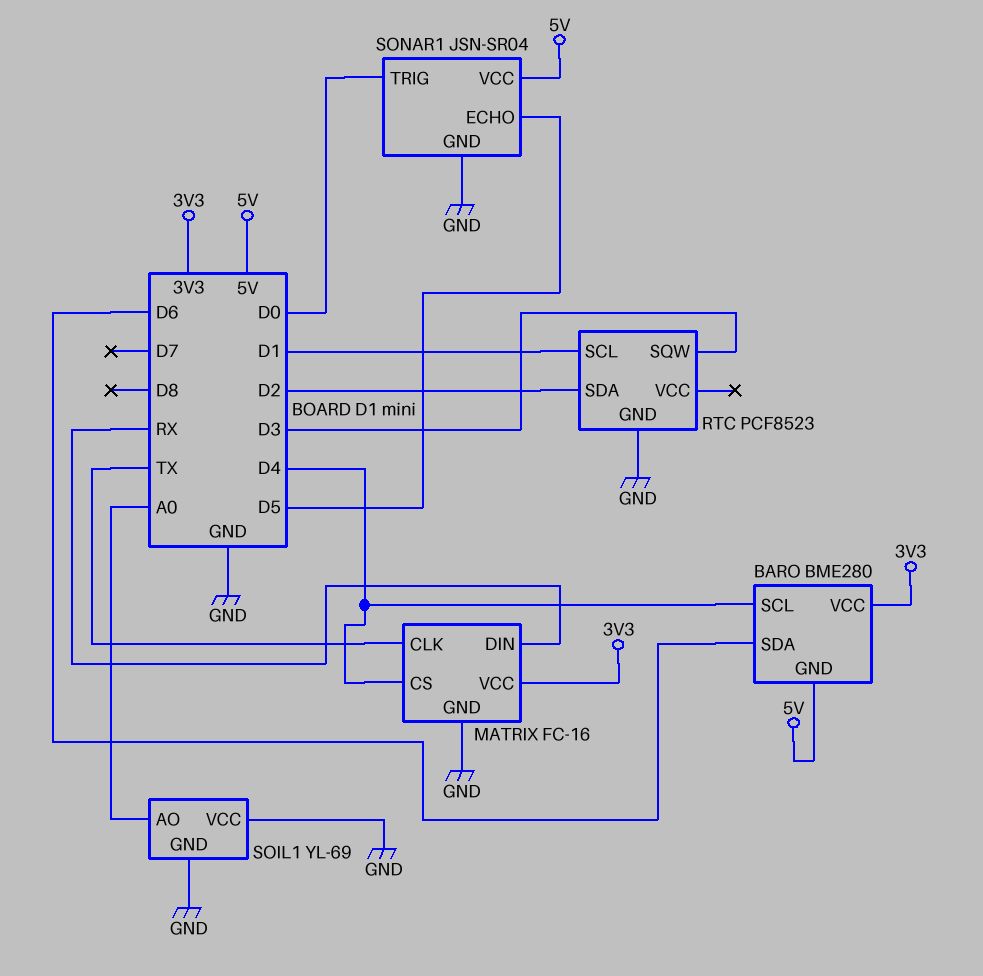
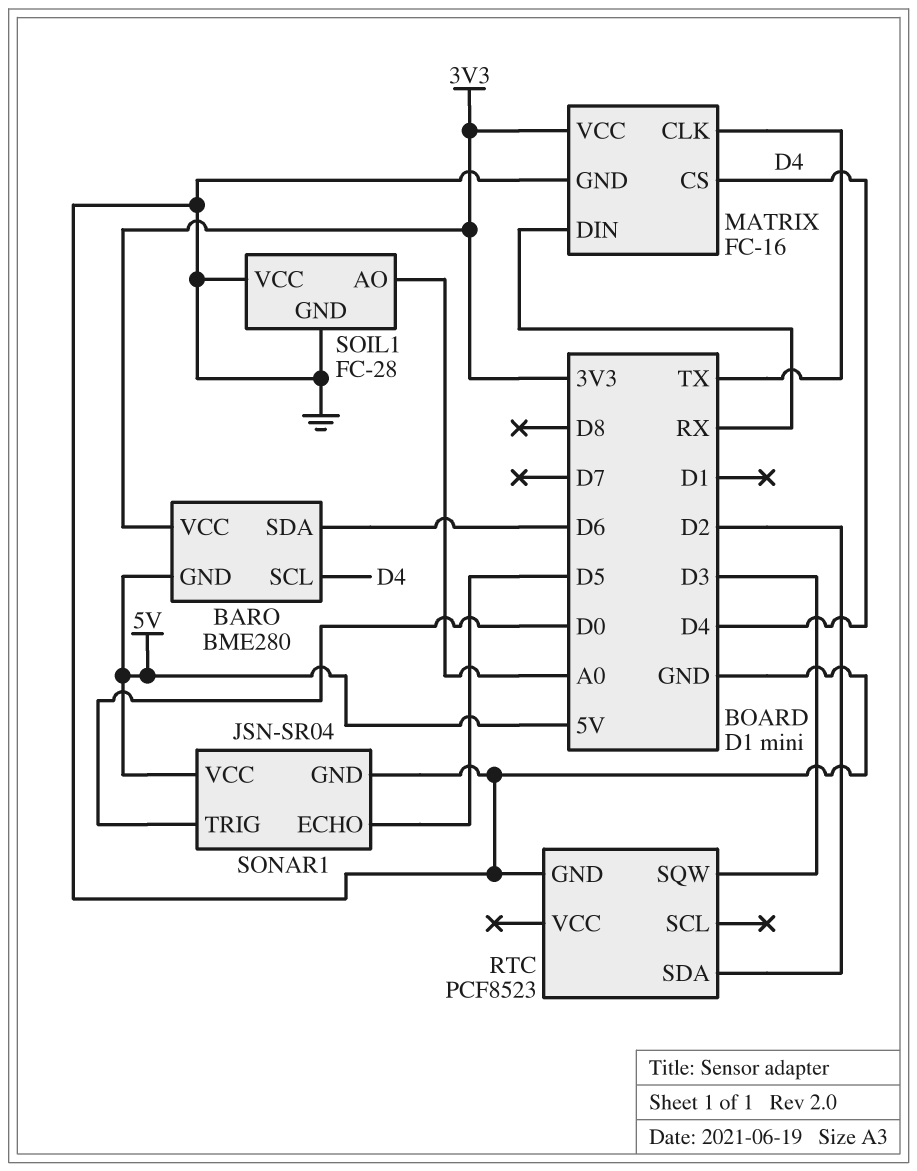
RTC pin SCL: D1 -> none
SOIL1: YL-69 -> FC-28

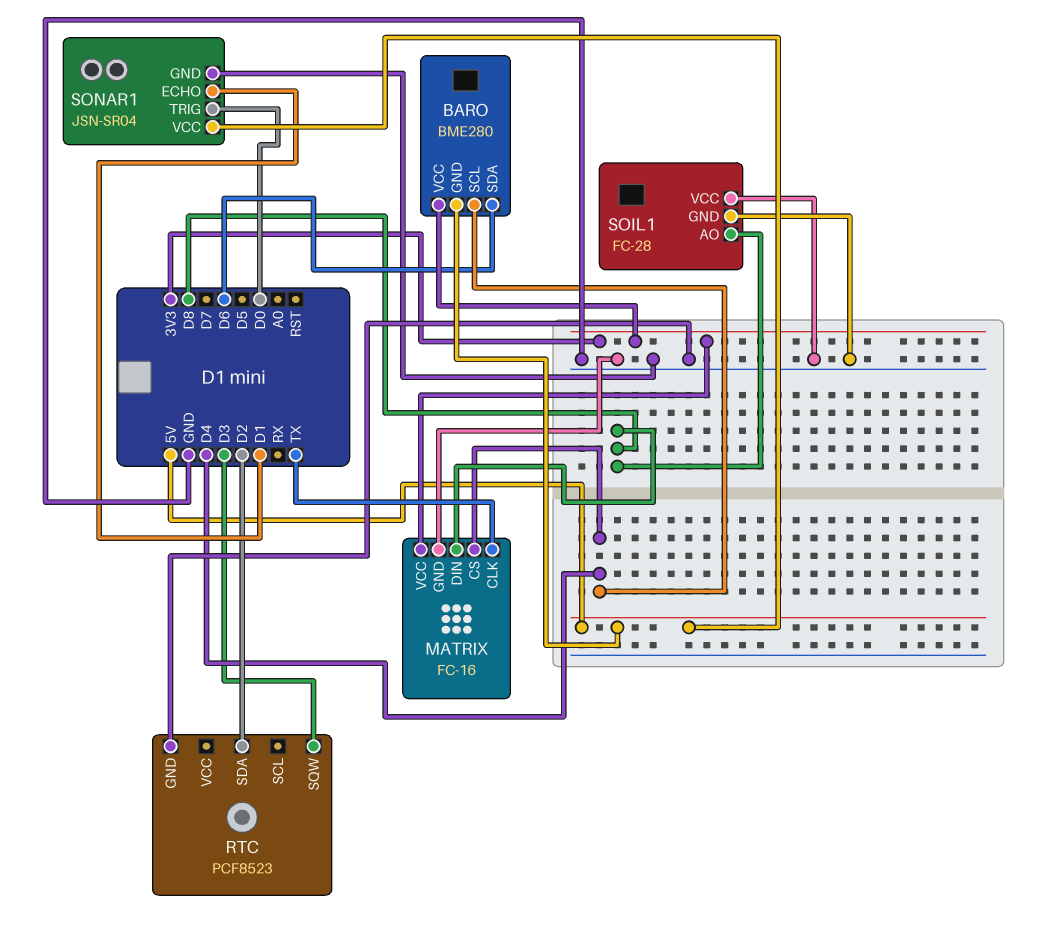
MATRIX pin DIN: RX -> D8
SOIL1 pin AO: A0 -> D8
SONAR1 pin ECHO: D5 -> D1

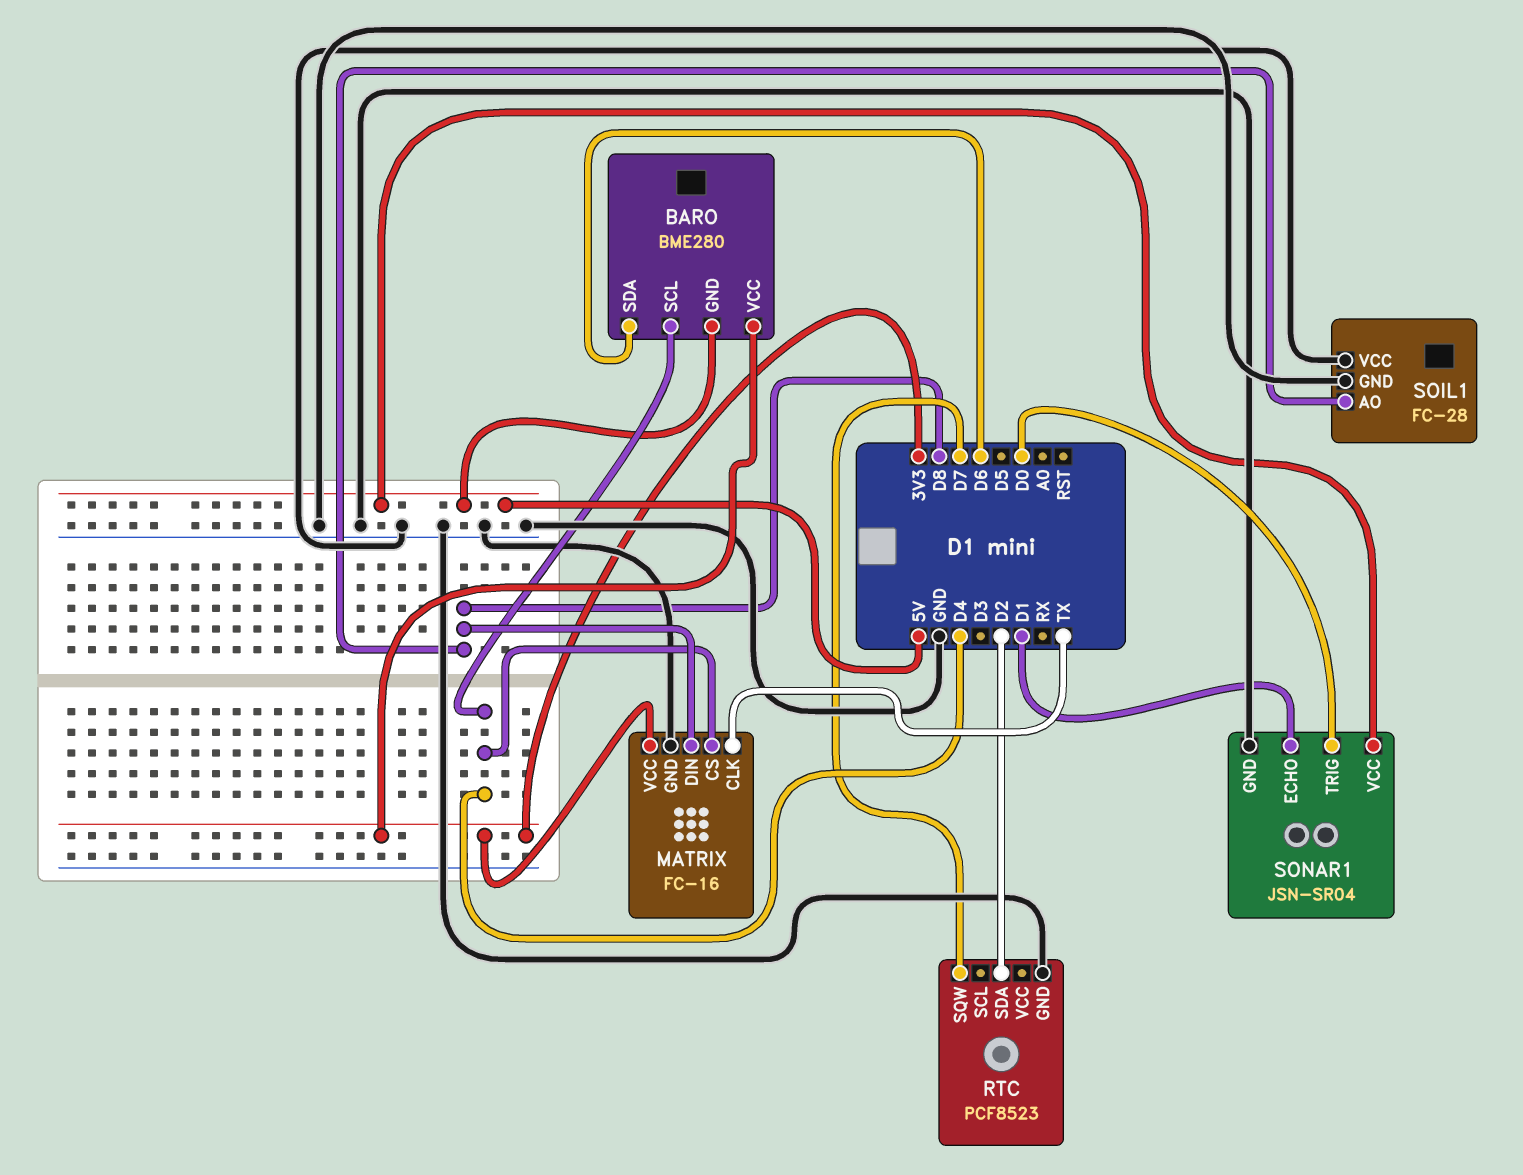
RTC pin SQW: D3 -> D7

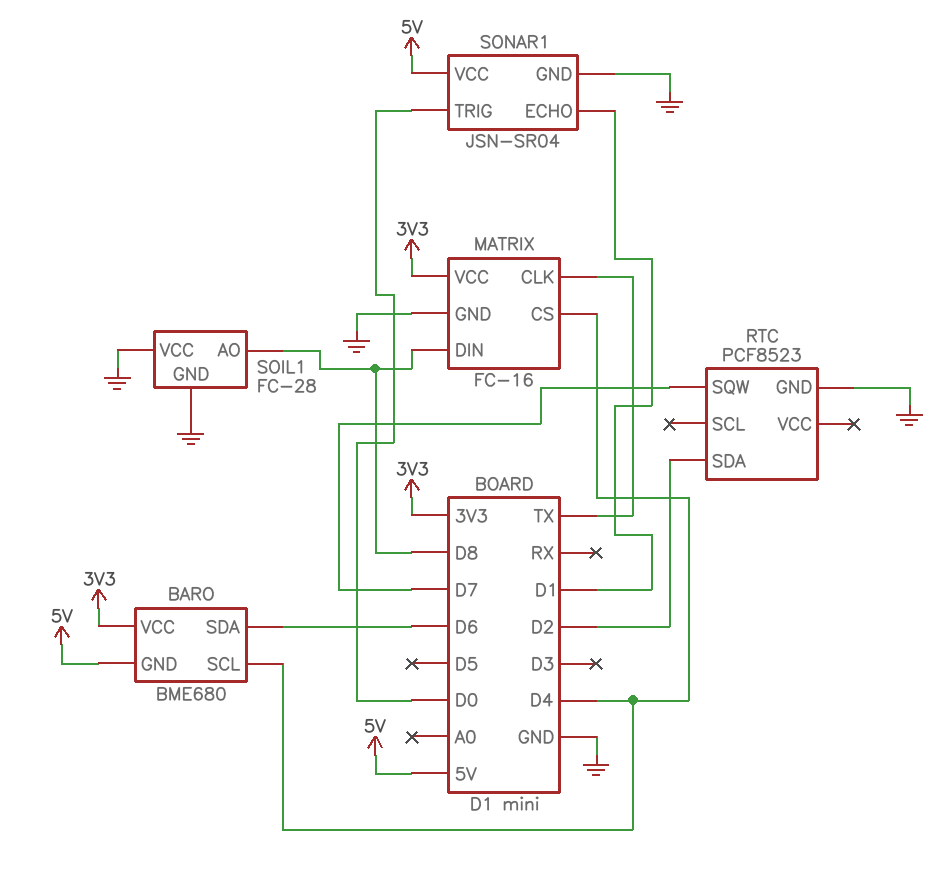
BARO: BME280 -> BME680

